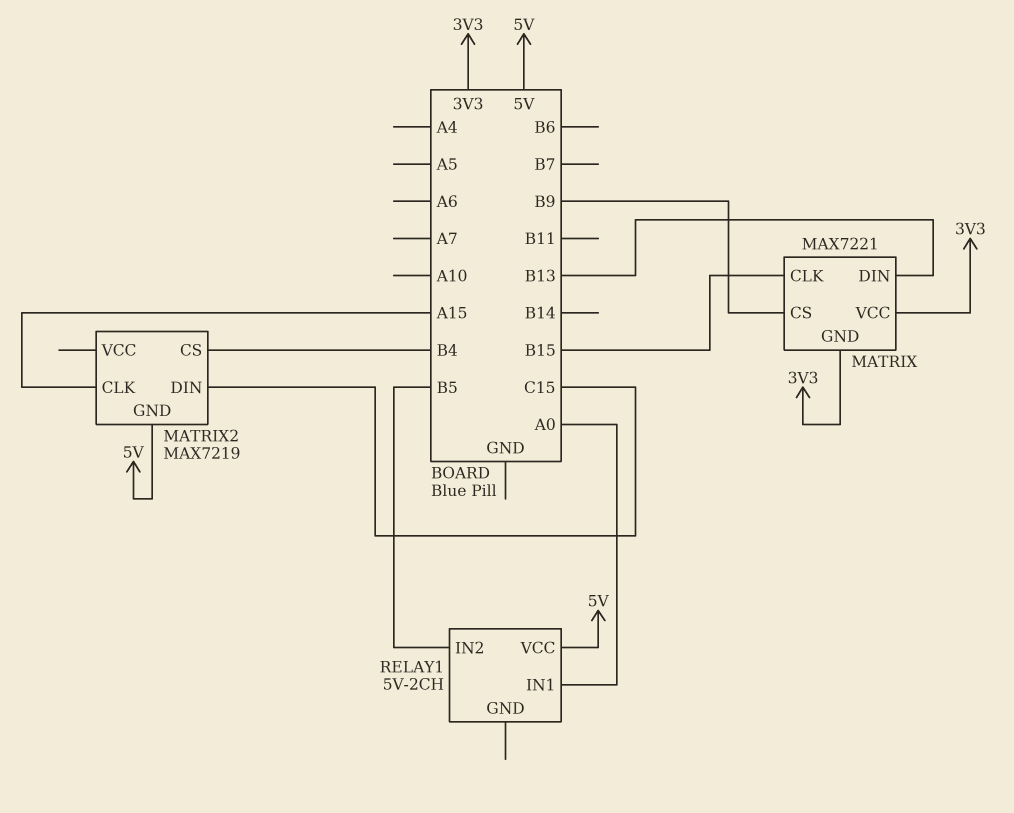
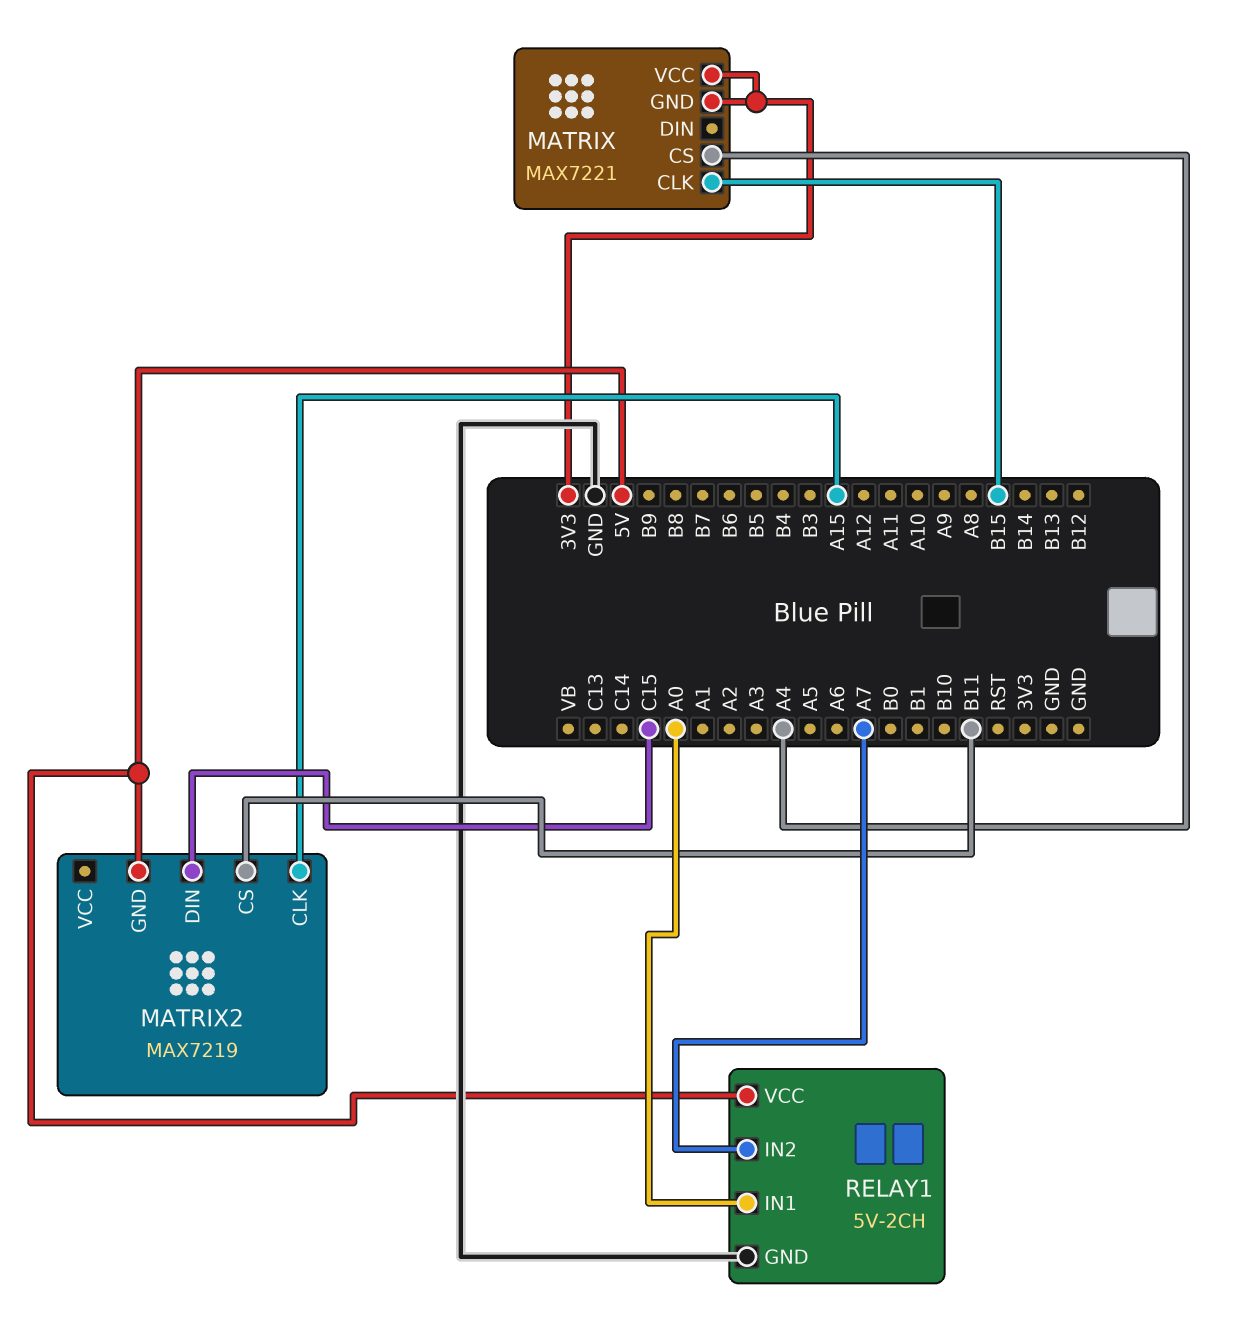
MATRIX pin CS: B9 -> A4
MATRIX pin DIN: B13 -> none
MATRIX2 pin CS: B4 -> B11
RELAY1 pin GND: none -> GND
RELAY1 pin IN2: B5 -> A7

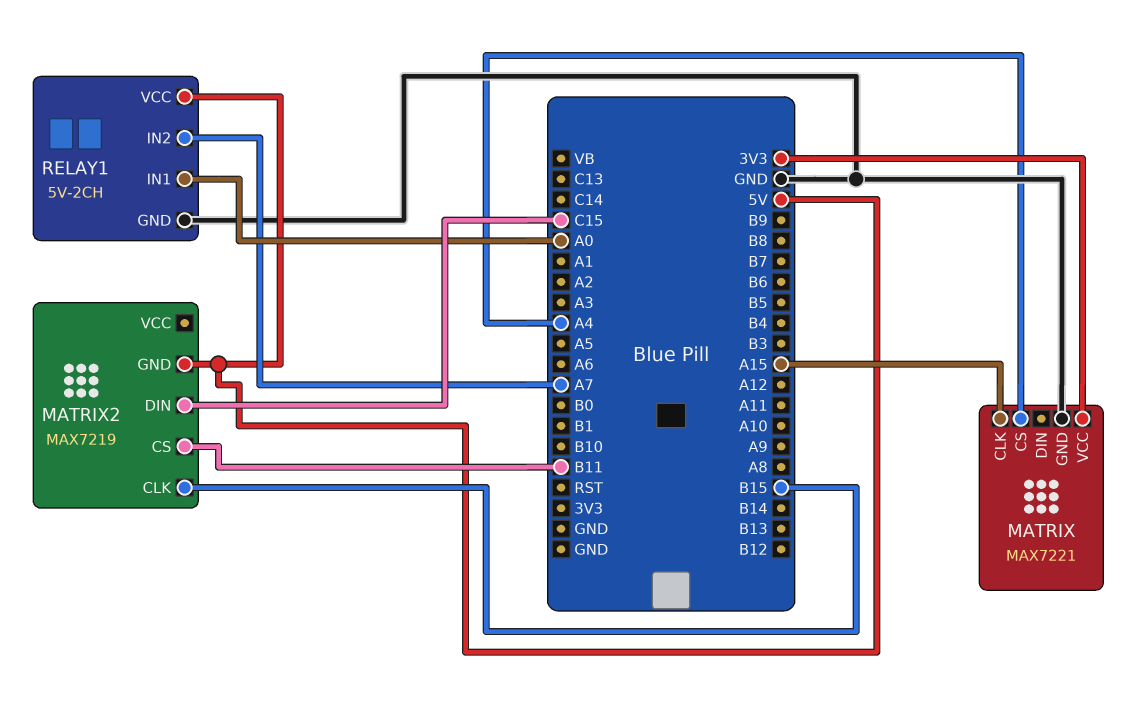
MATRIX pin CLK: B15 -> A15
MATRIX pin GND: 3V3 -> GND
MATRIX2 pin CLK: A15 -> B15

